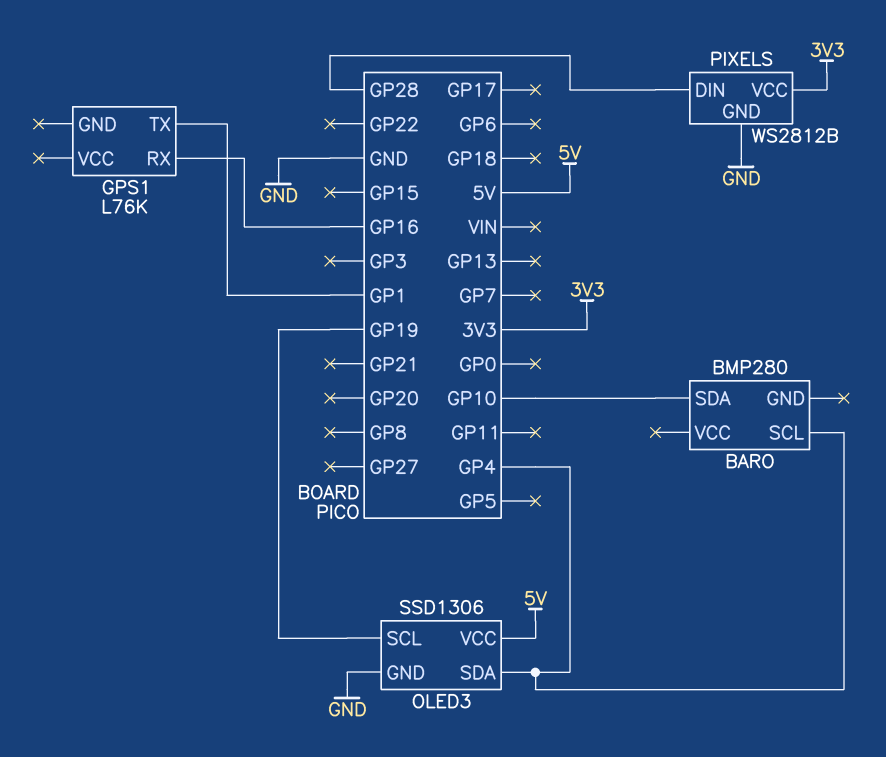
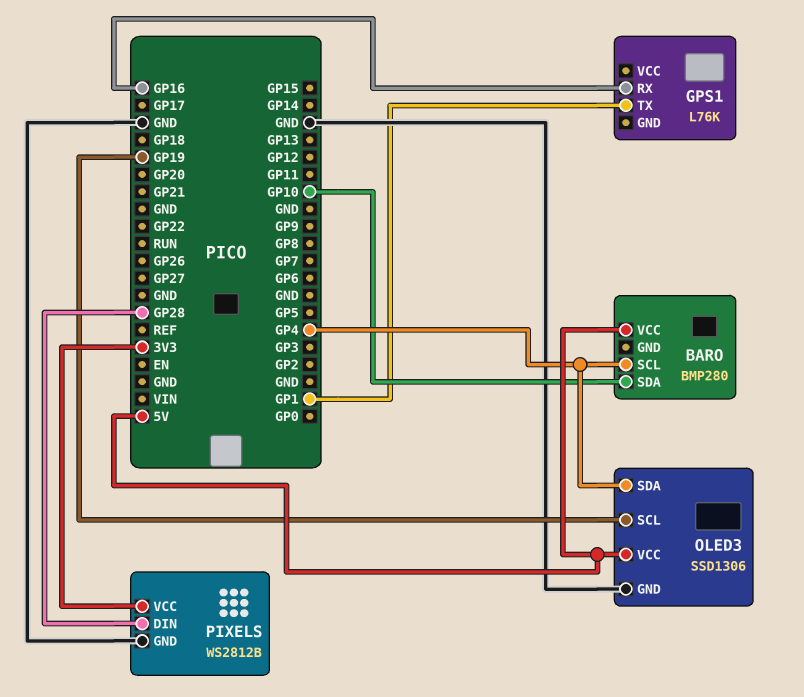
BARO pin VCC: none -> 5V

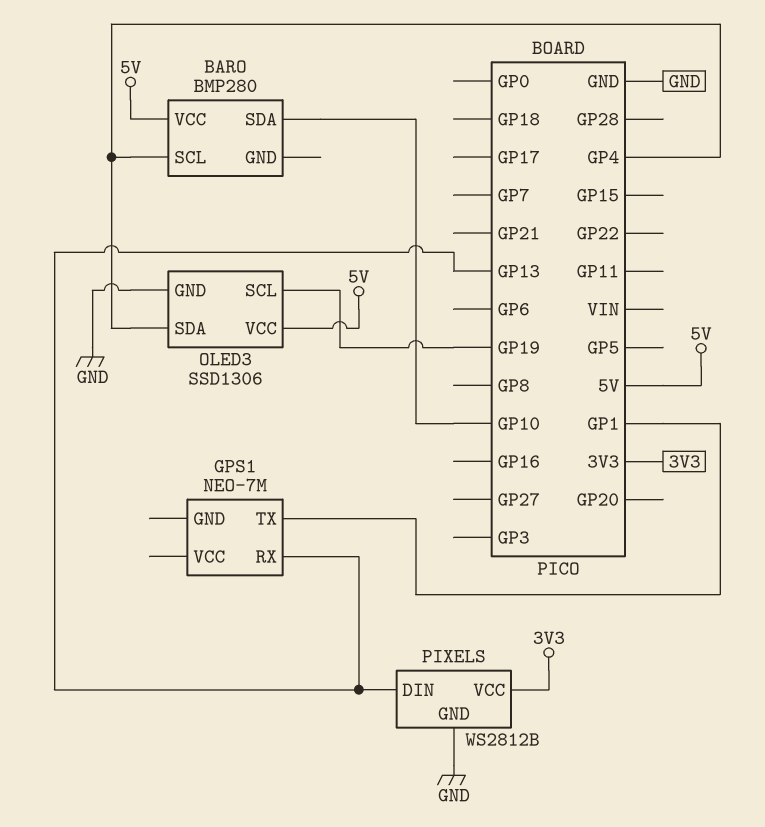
GPS1: L76K -> NEO-7M
GPS1 pin RX: GP16 -> GP13
PIXELS pin DIN: GP28 -> GP13

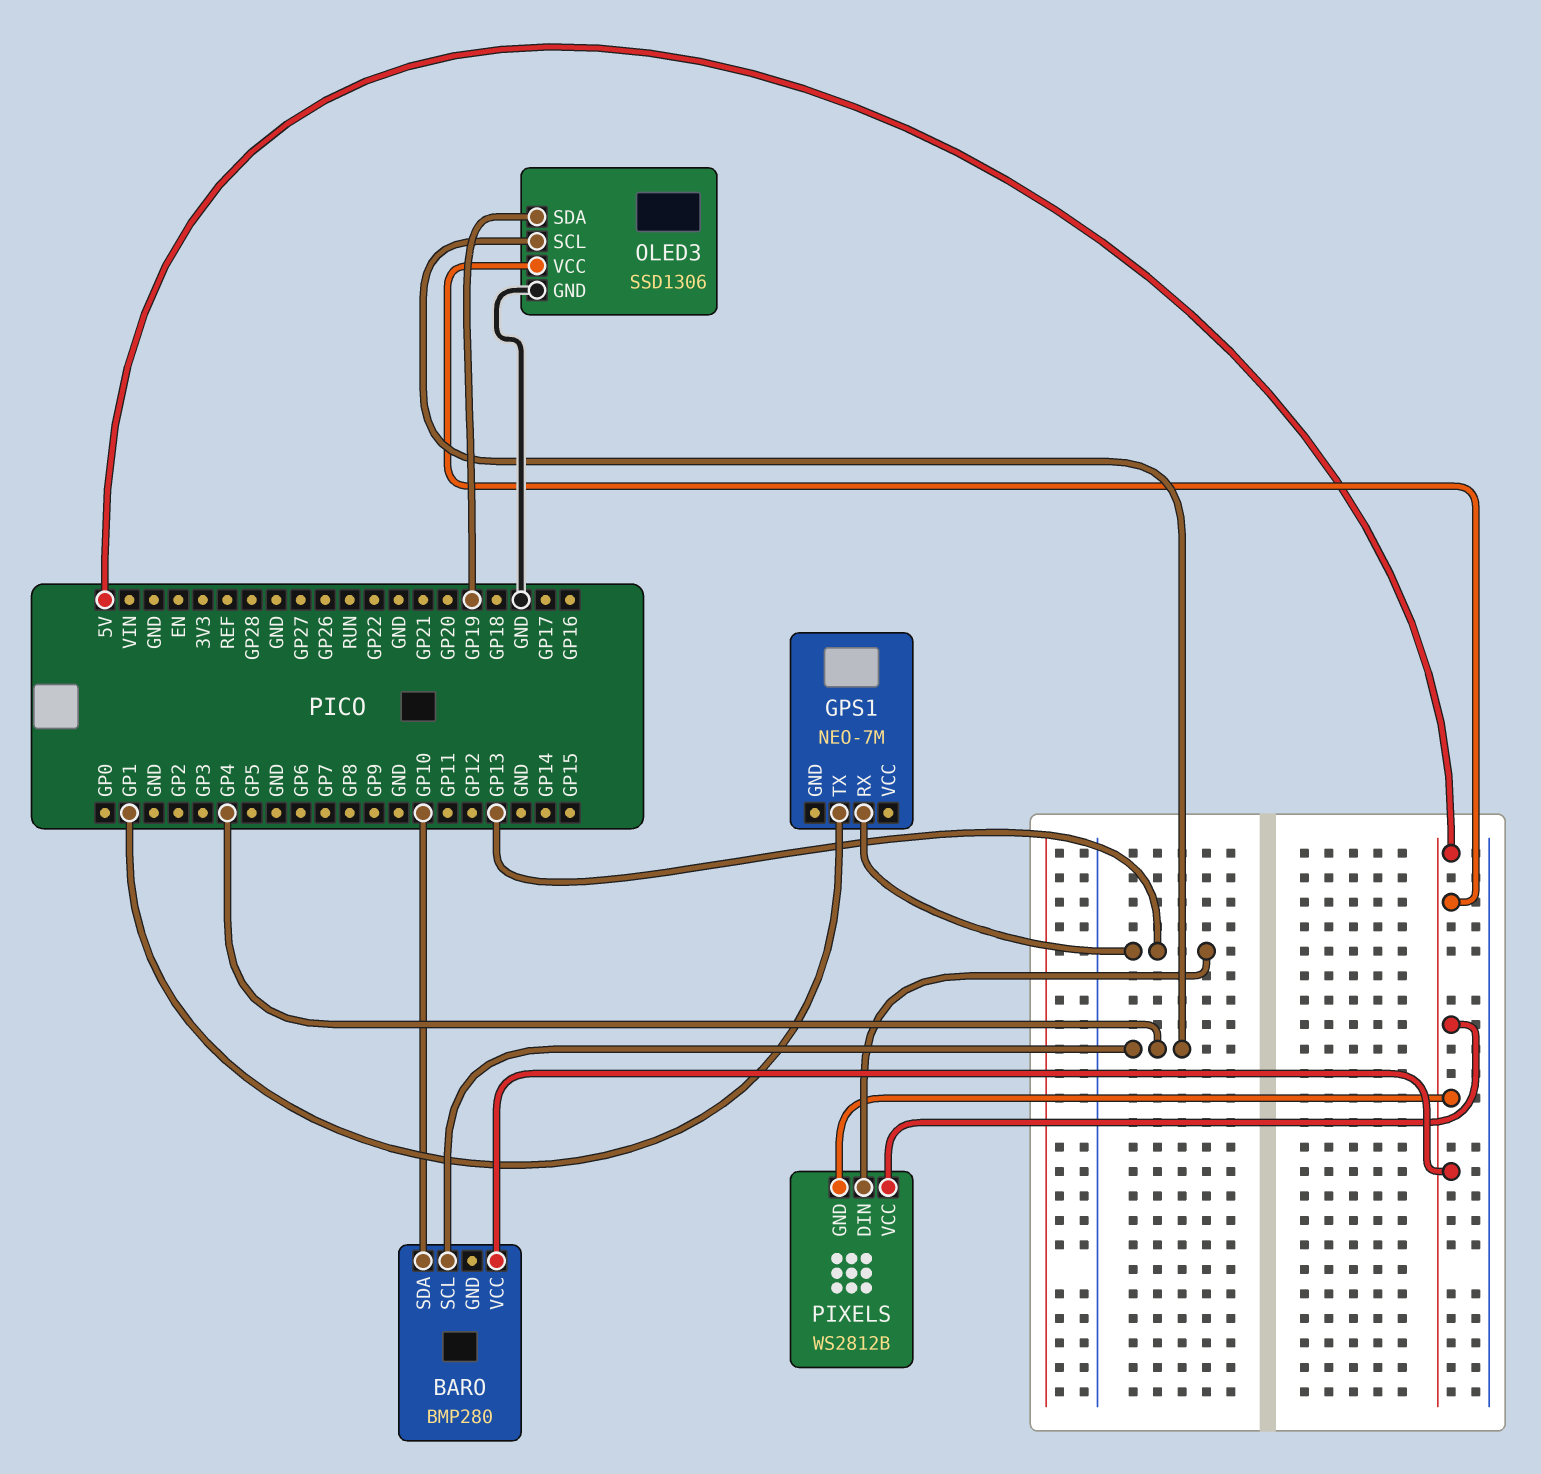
OLED3 pin SCL: GP19 -> GP4
OLED3 pin SDA: GP4 -> GP19
PIXELS pin GND: GND -> 5V
PIXELS pin VCC: 3V3 -> 5V

